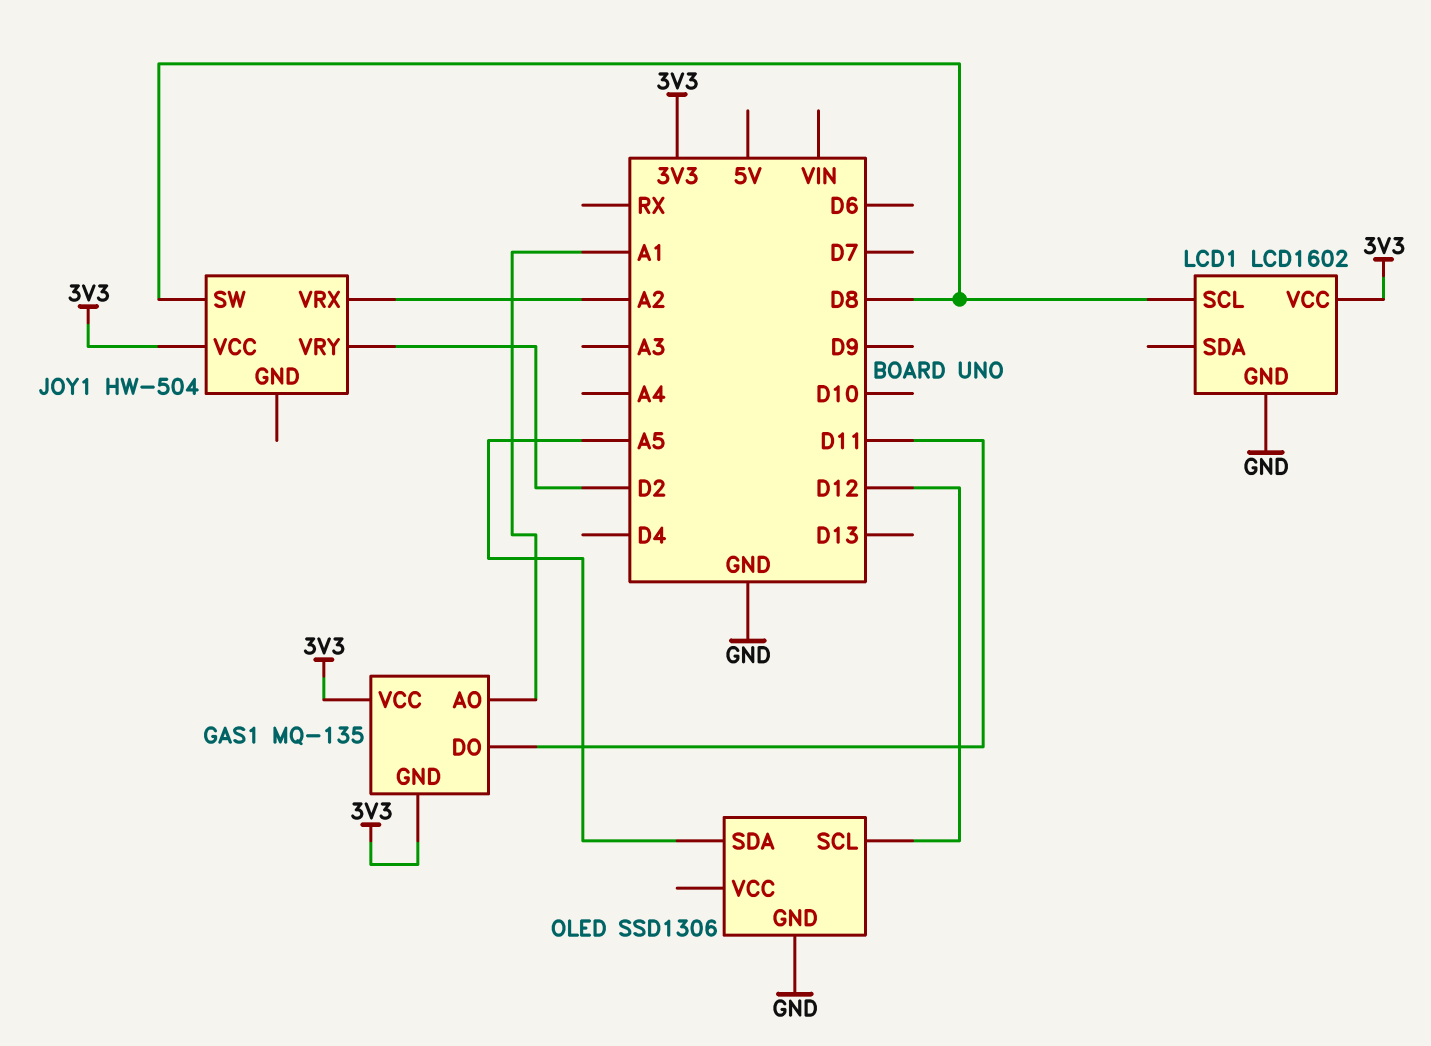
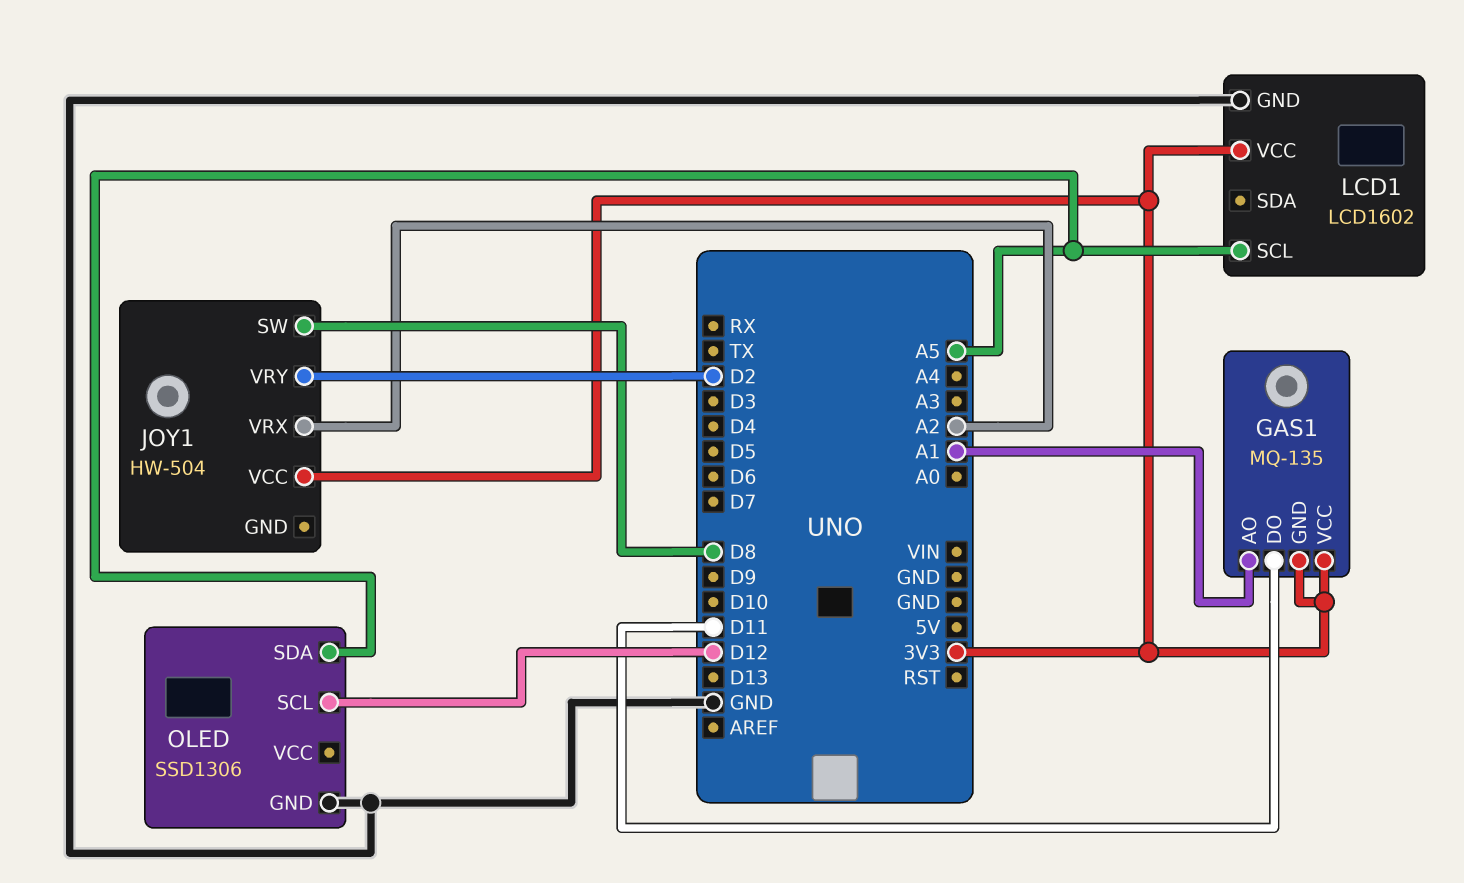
LCD1 pin SCL: D8 -> A5

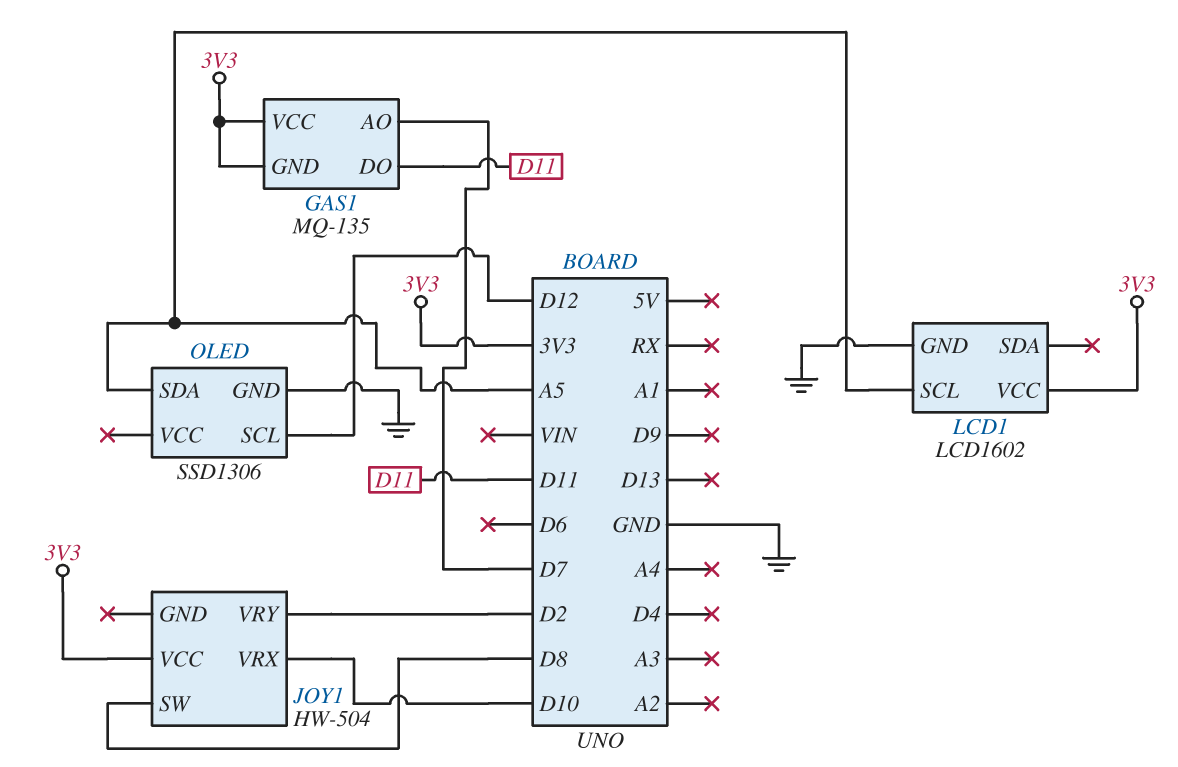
GAS1 pin AO: A1 -> D7
JOY1 pin VRX: A2 -> D10

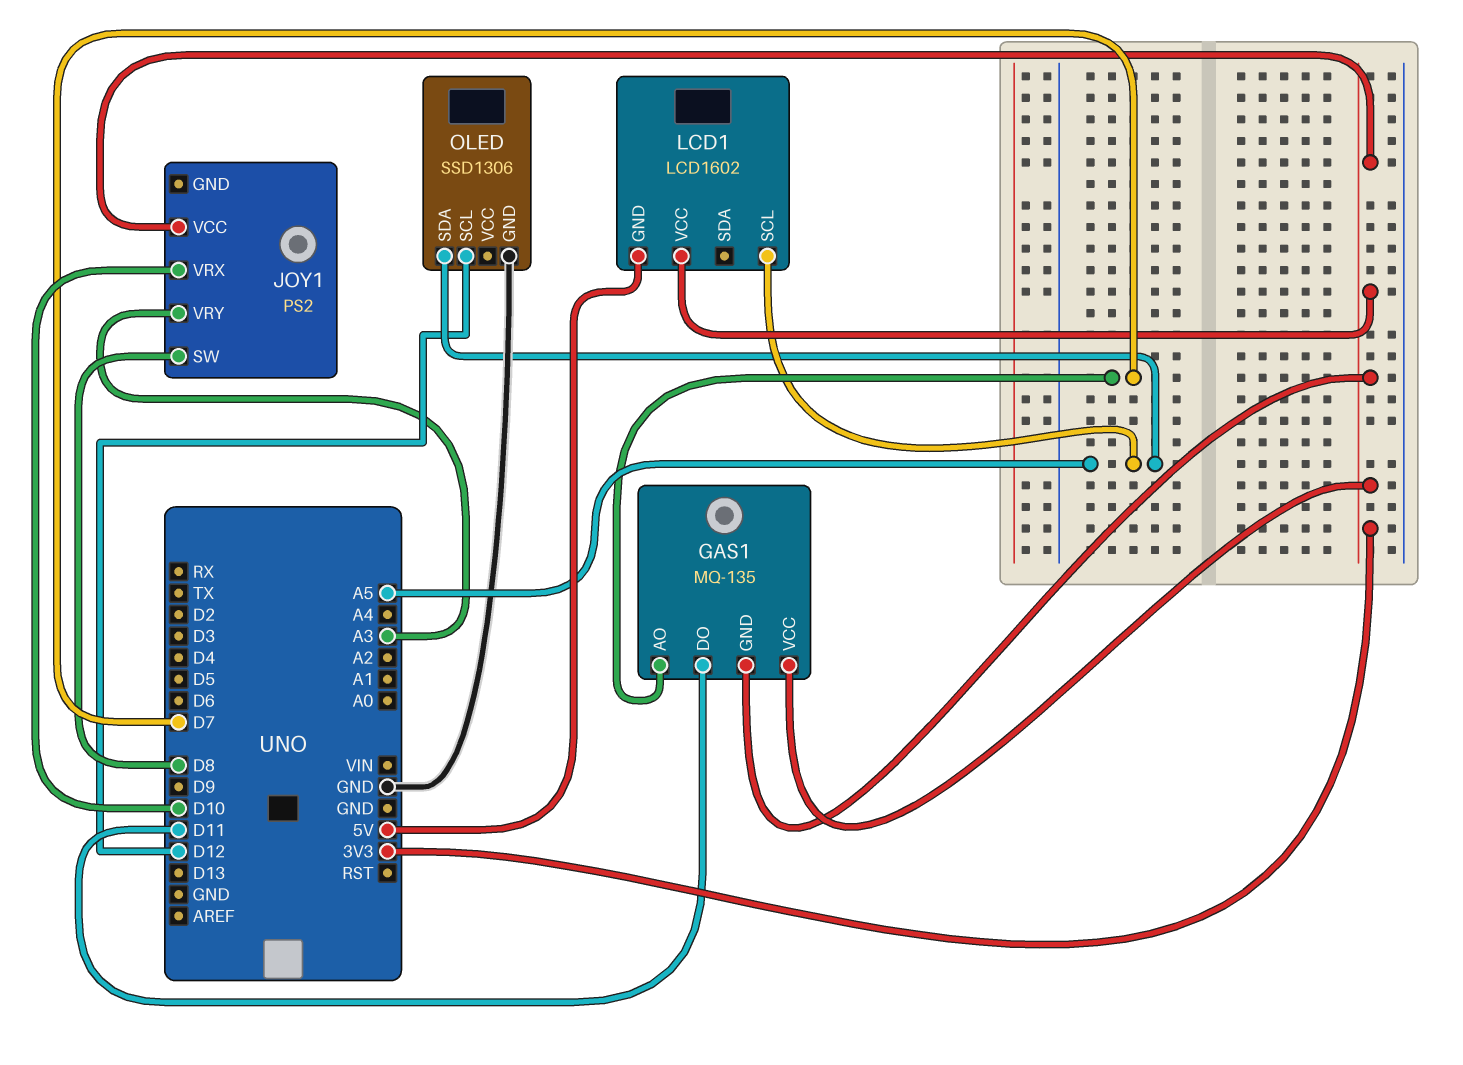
JOY1: HW-504 -> PS2
JOY1 pin VRY: D2 -> A3
LCD1 pin GND: GND -> 5V

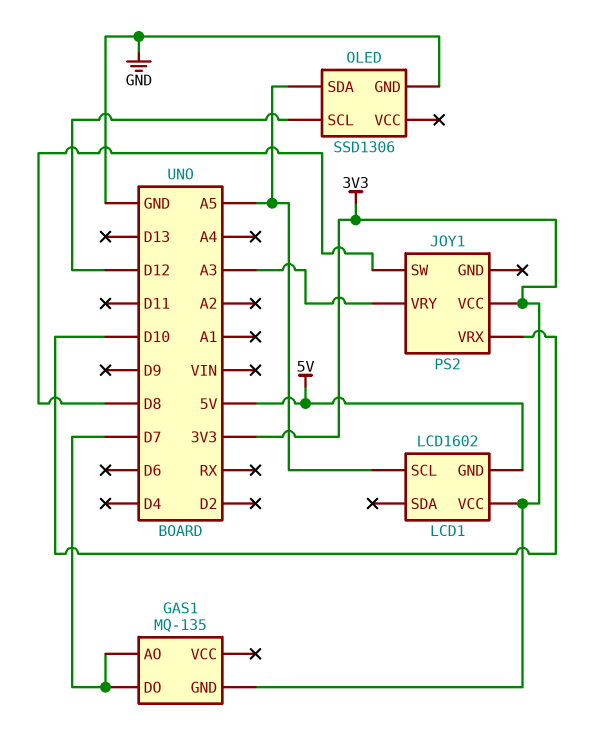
GAS1 pin DO: D11 -> D7
GAS1 pin VCC: 3V3 -> none

